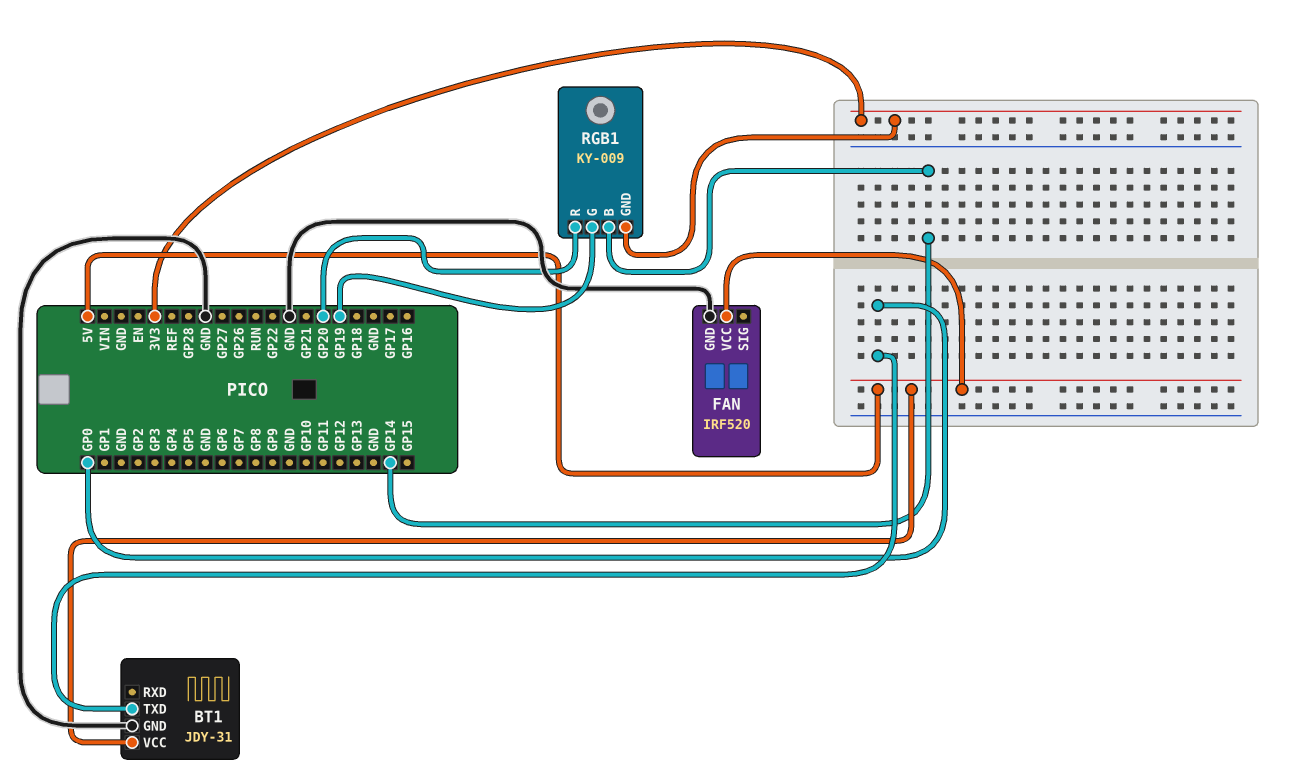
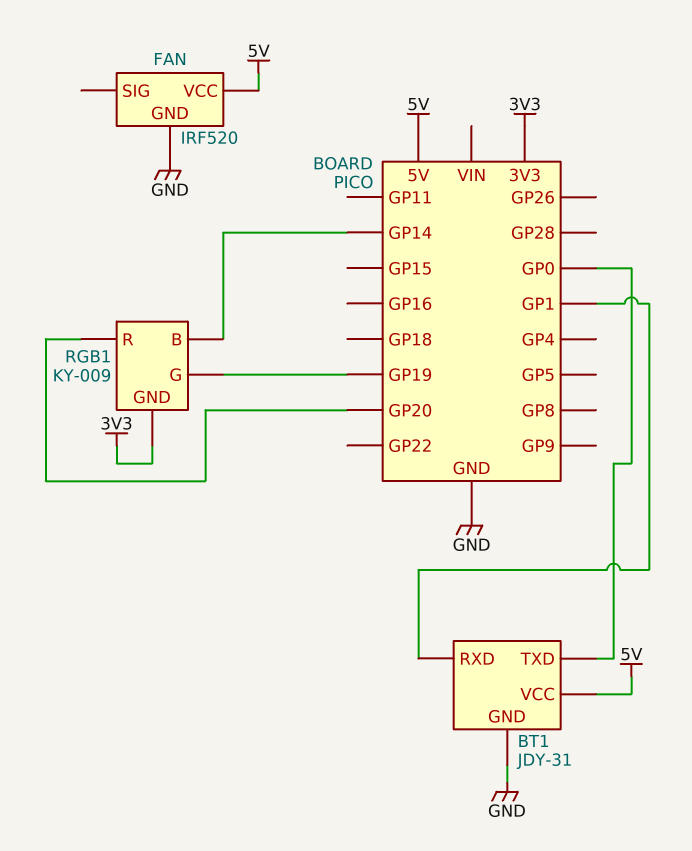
BT1 pin RXD: none -> GP1

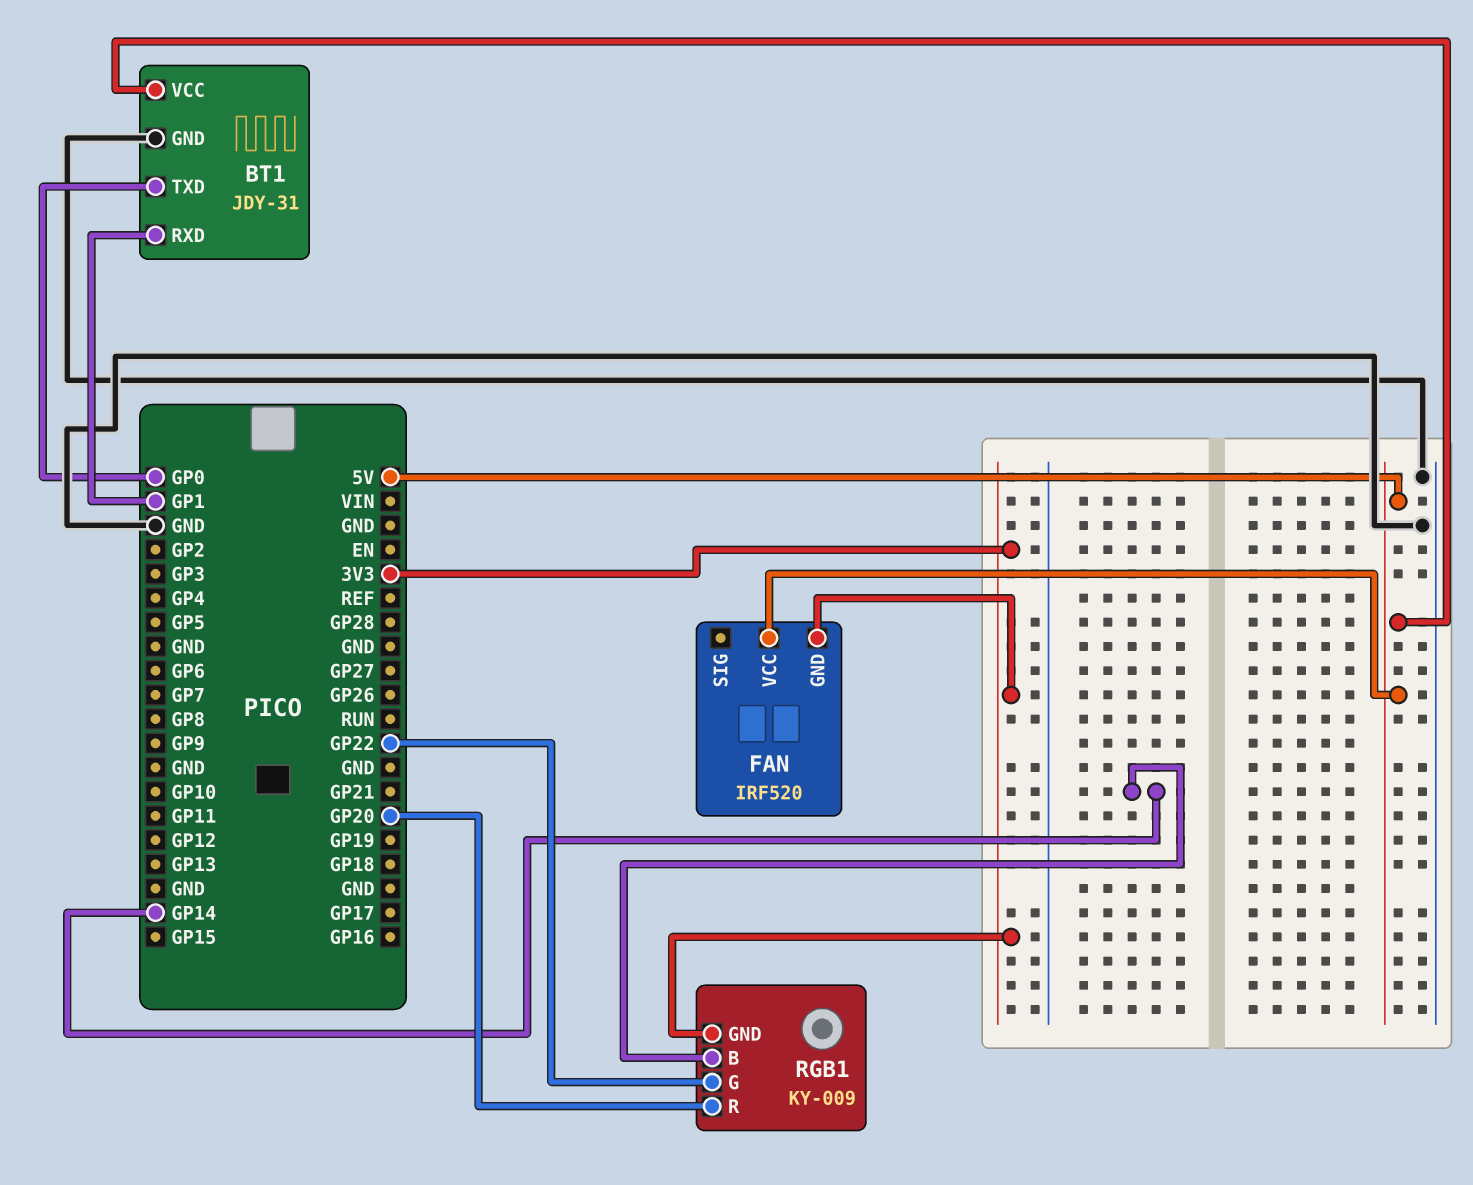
FAN pin GND: GND -> 3V3
RGB1 pin G: GP19 -> GP22

